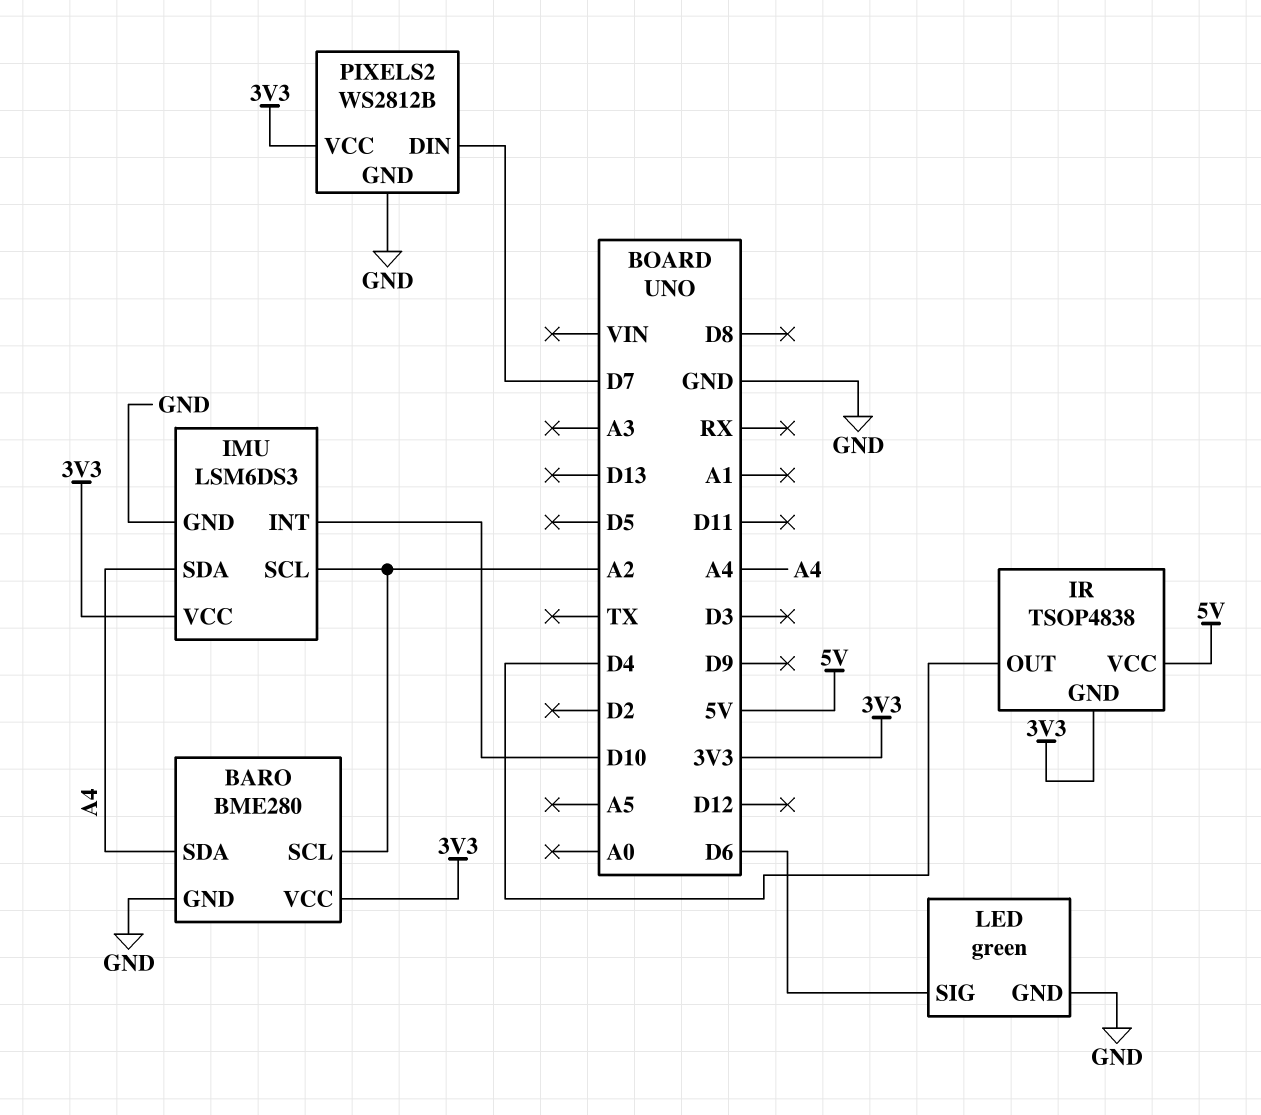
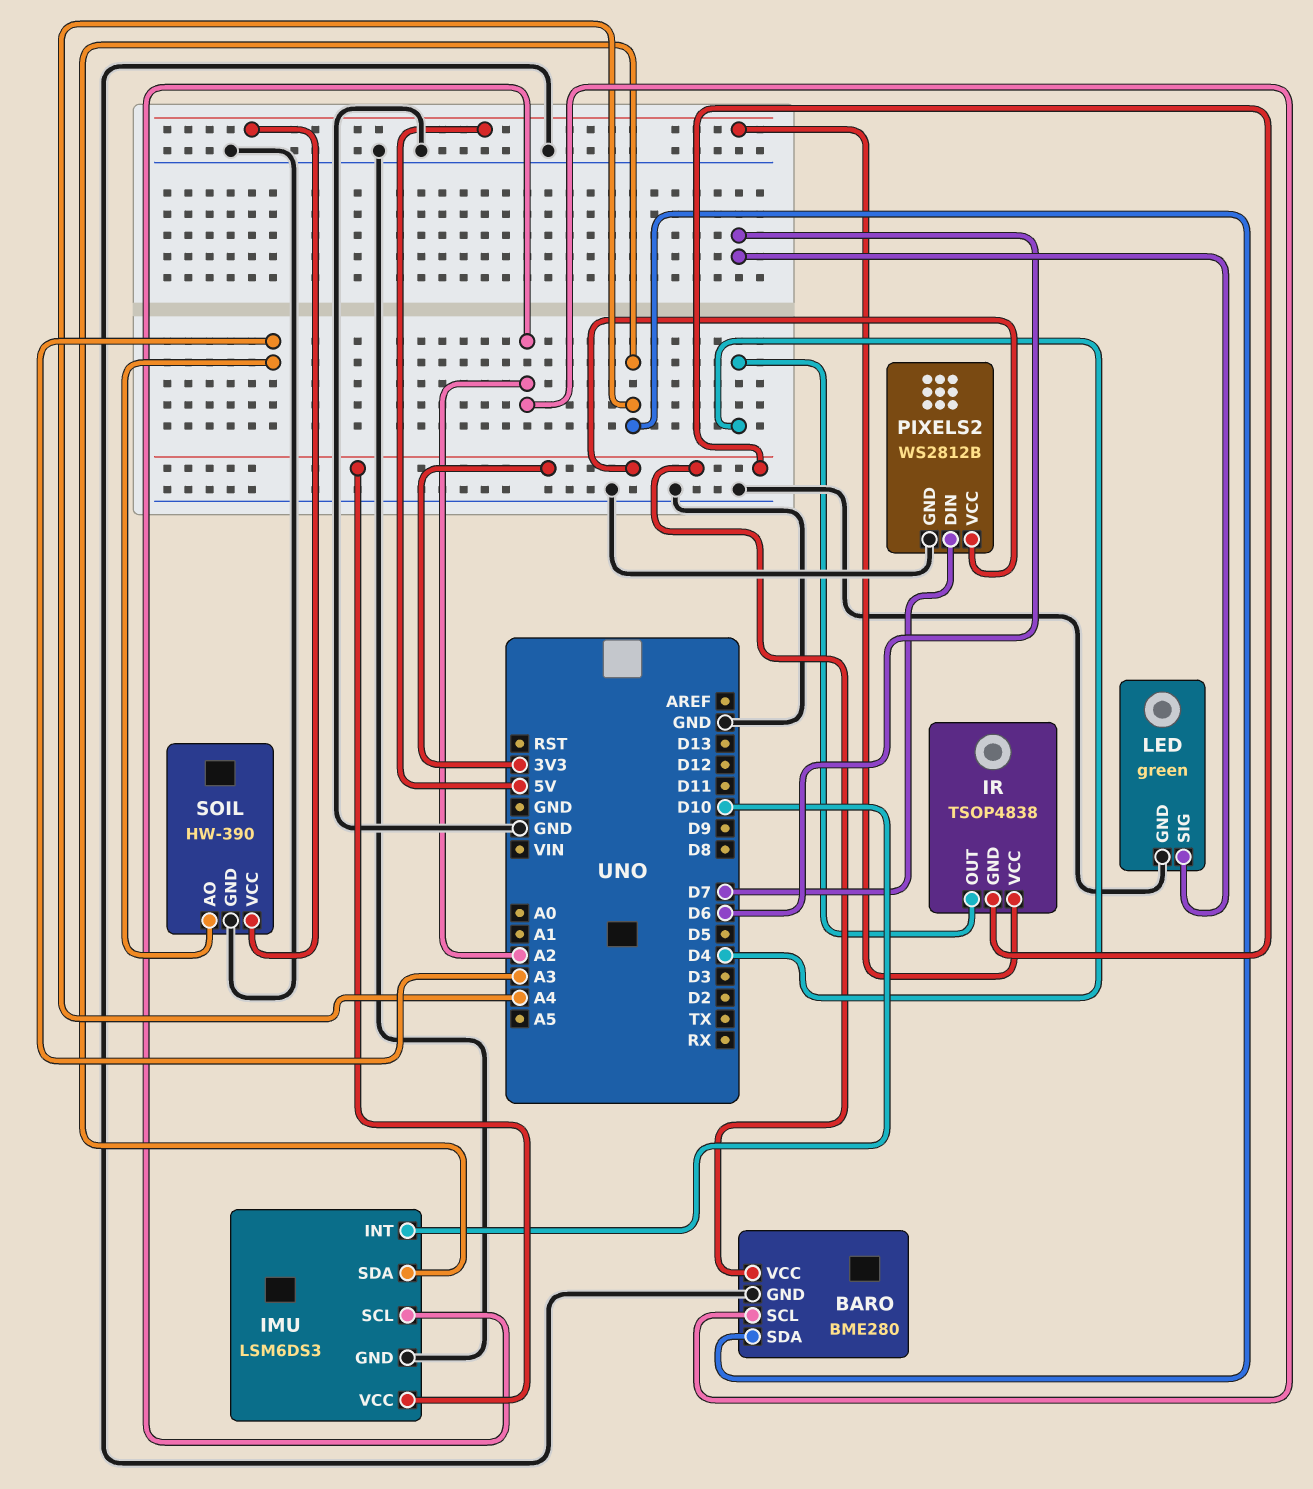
SOIL: none -> HW-390
SOIL pin AO: none -> A3
SOIL pin GND: none -> GND
SOIL pin VCC: none -> 5V

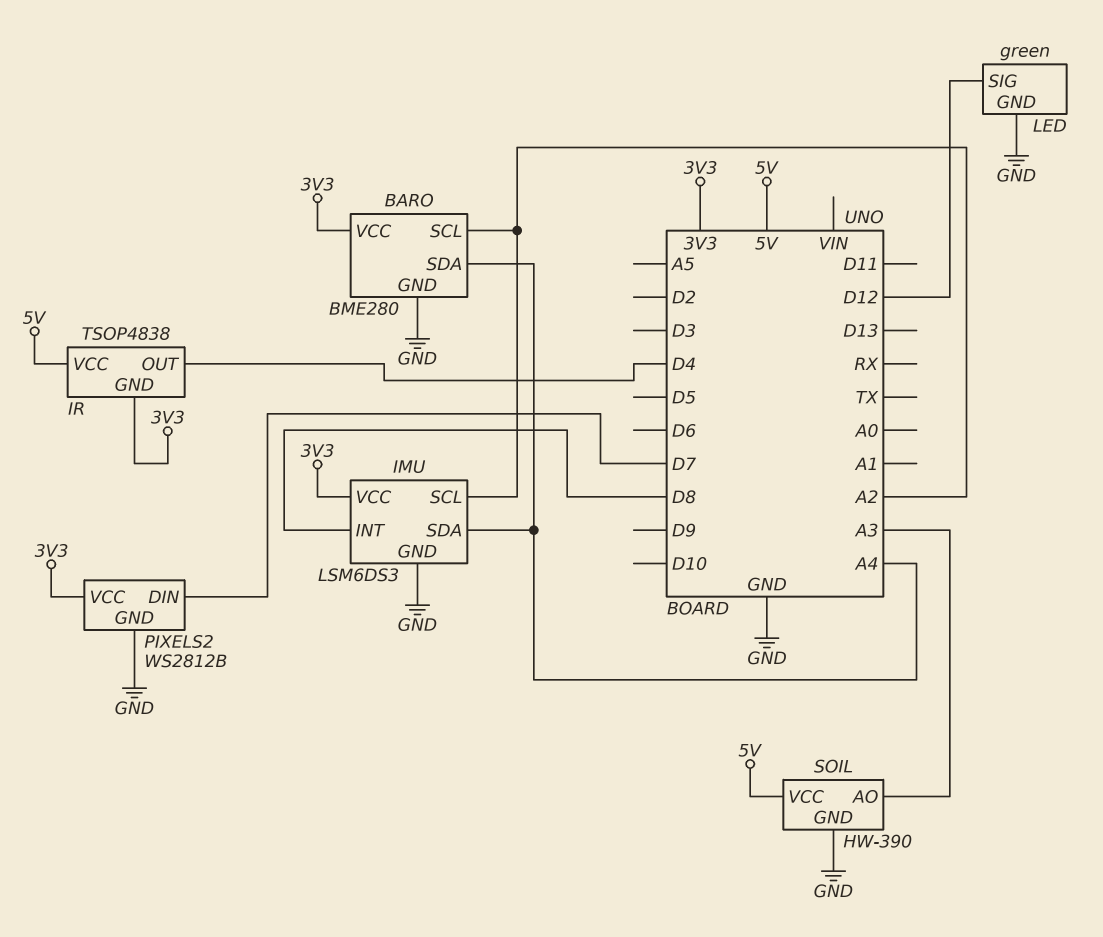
IMU pin INT: D10 -> D8
LED pin SIG: D6 -> D12

